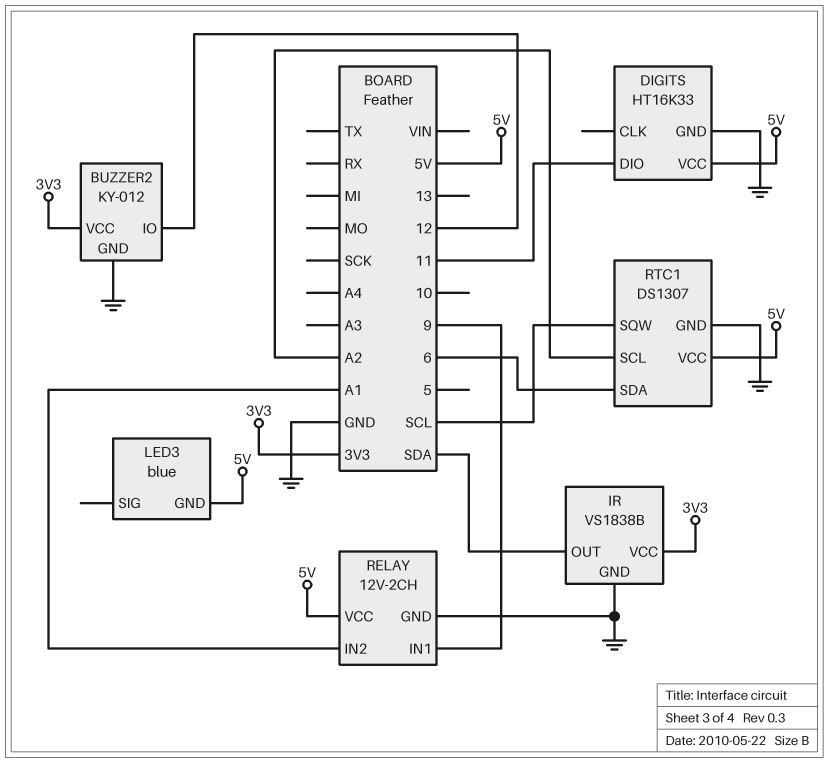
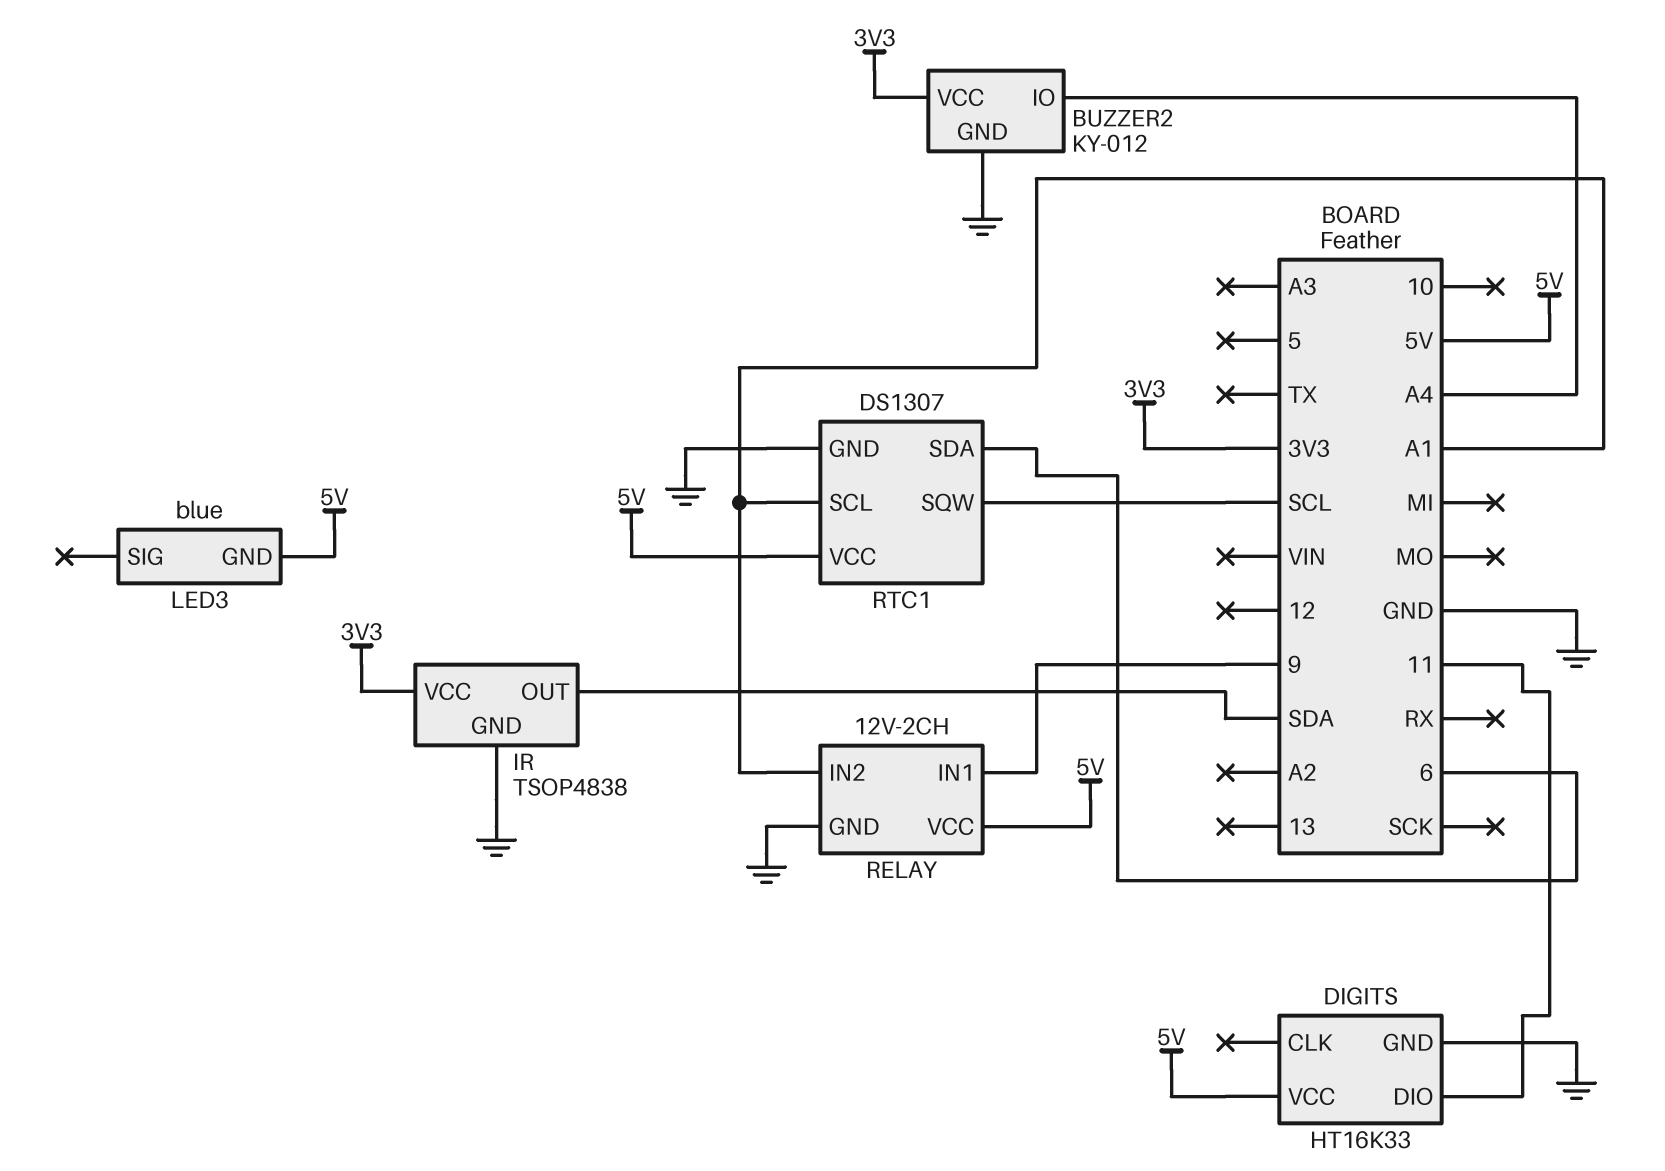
BUZZER2 pin IO: 12 -> A4
IR: VS1838B -> TSOP4838
RTC1 pin SCL: A2 -> A1

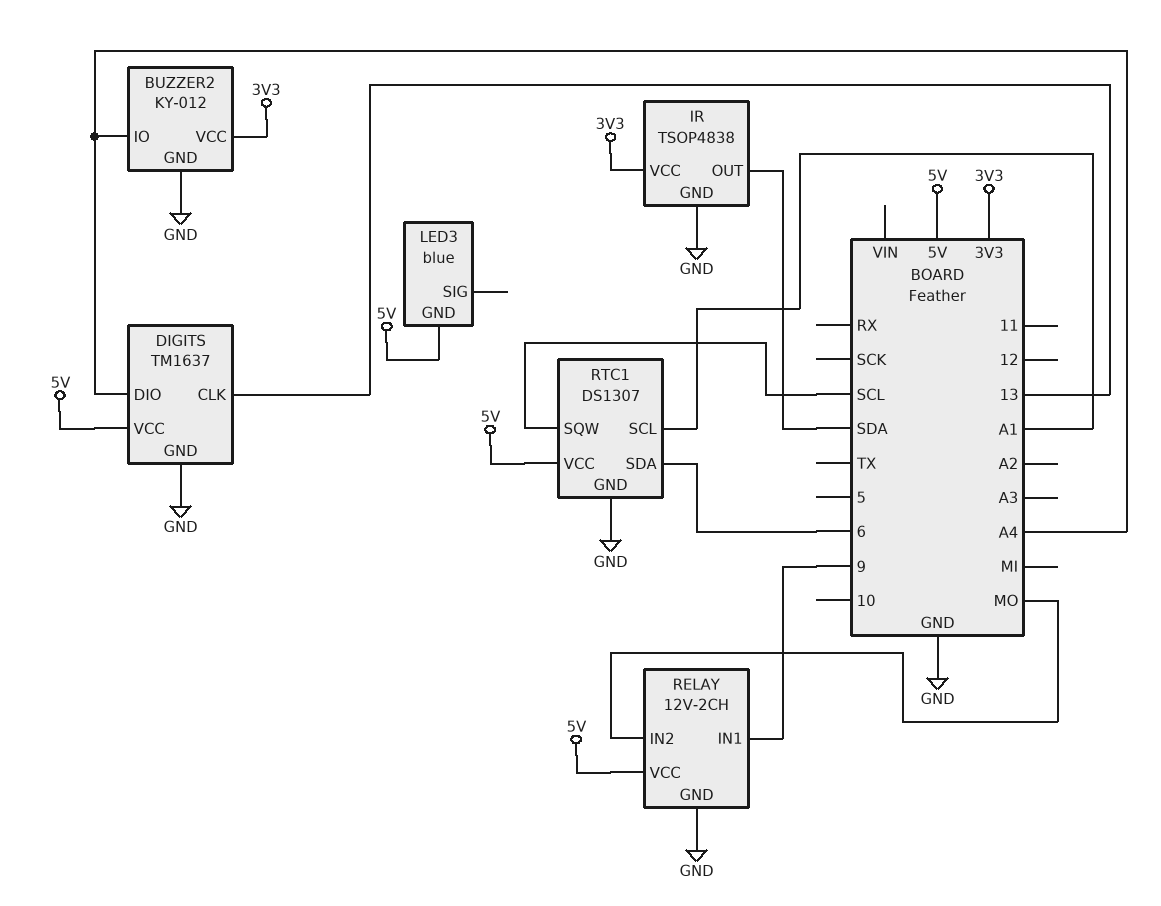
DIGITS: HT16K33 -> TM1637
DIGITS pin CLK: none -> 13
DIGITS pin DIO: 11 -> A4
RELAY pin IN2: A1 -> MO

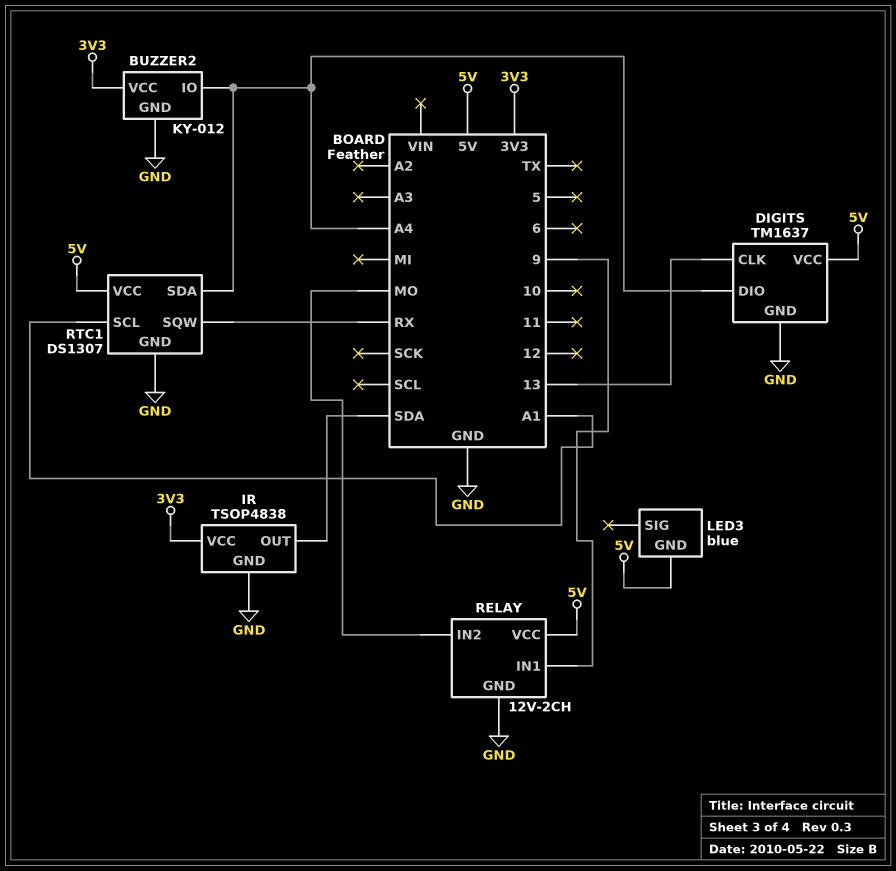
RTC1 pin SDA: 6 -> A4
RTC1 pin SQW: SCL -> RX

